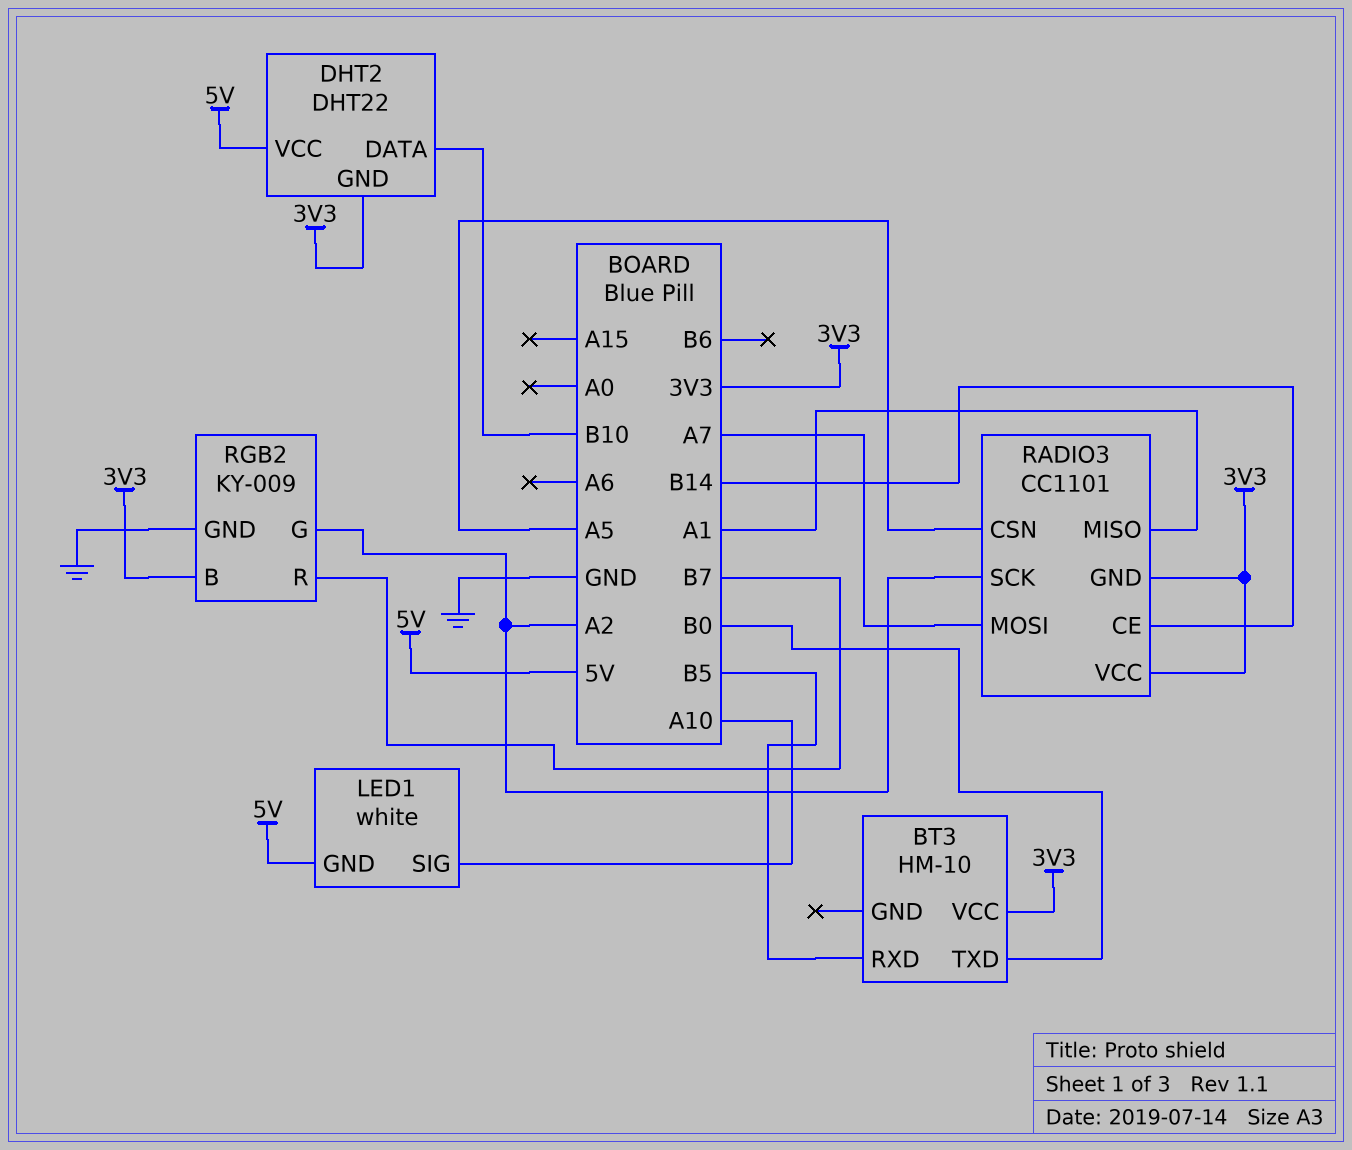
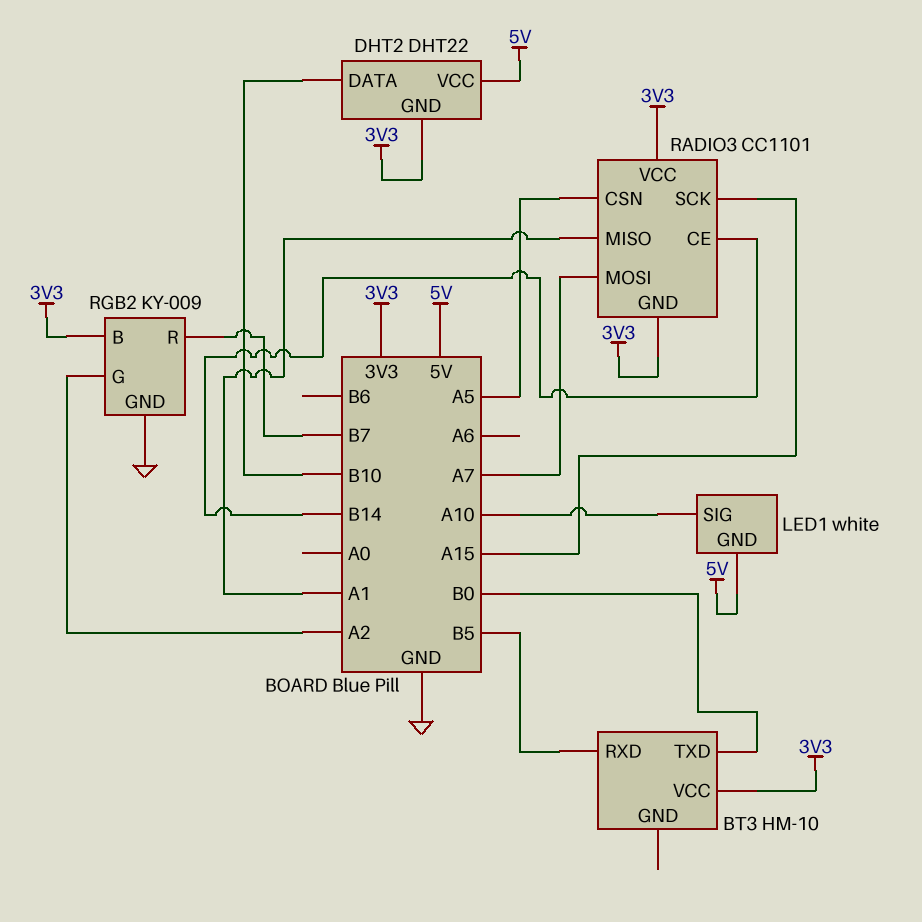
RADIO3 pin SCK: A2 -> A15

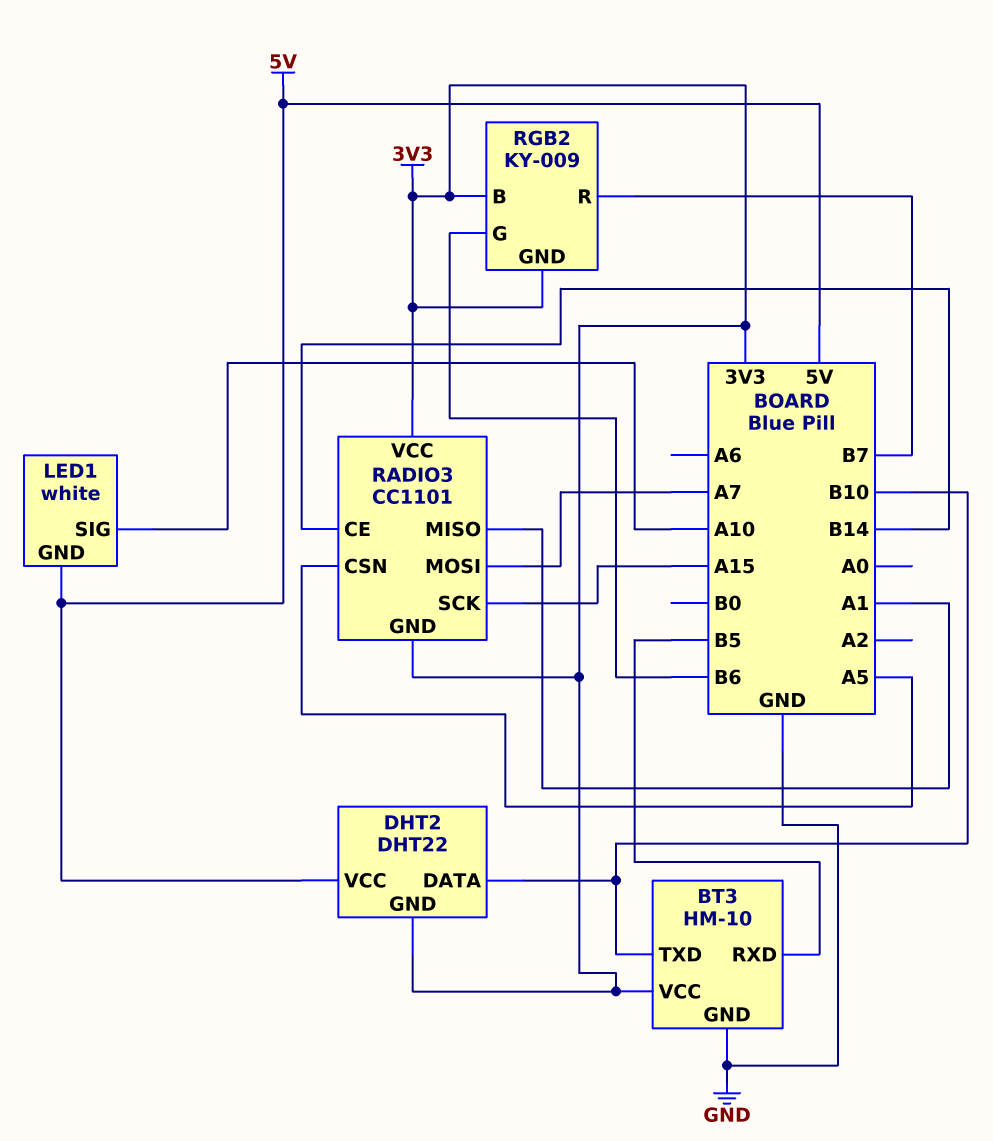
BT3 pin GND: none -> GND
BT3 pin TXD: B0 -> B10
RGB2 pin G: A2 -> B6
RGB2 pin GND: GND -> 3V3

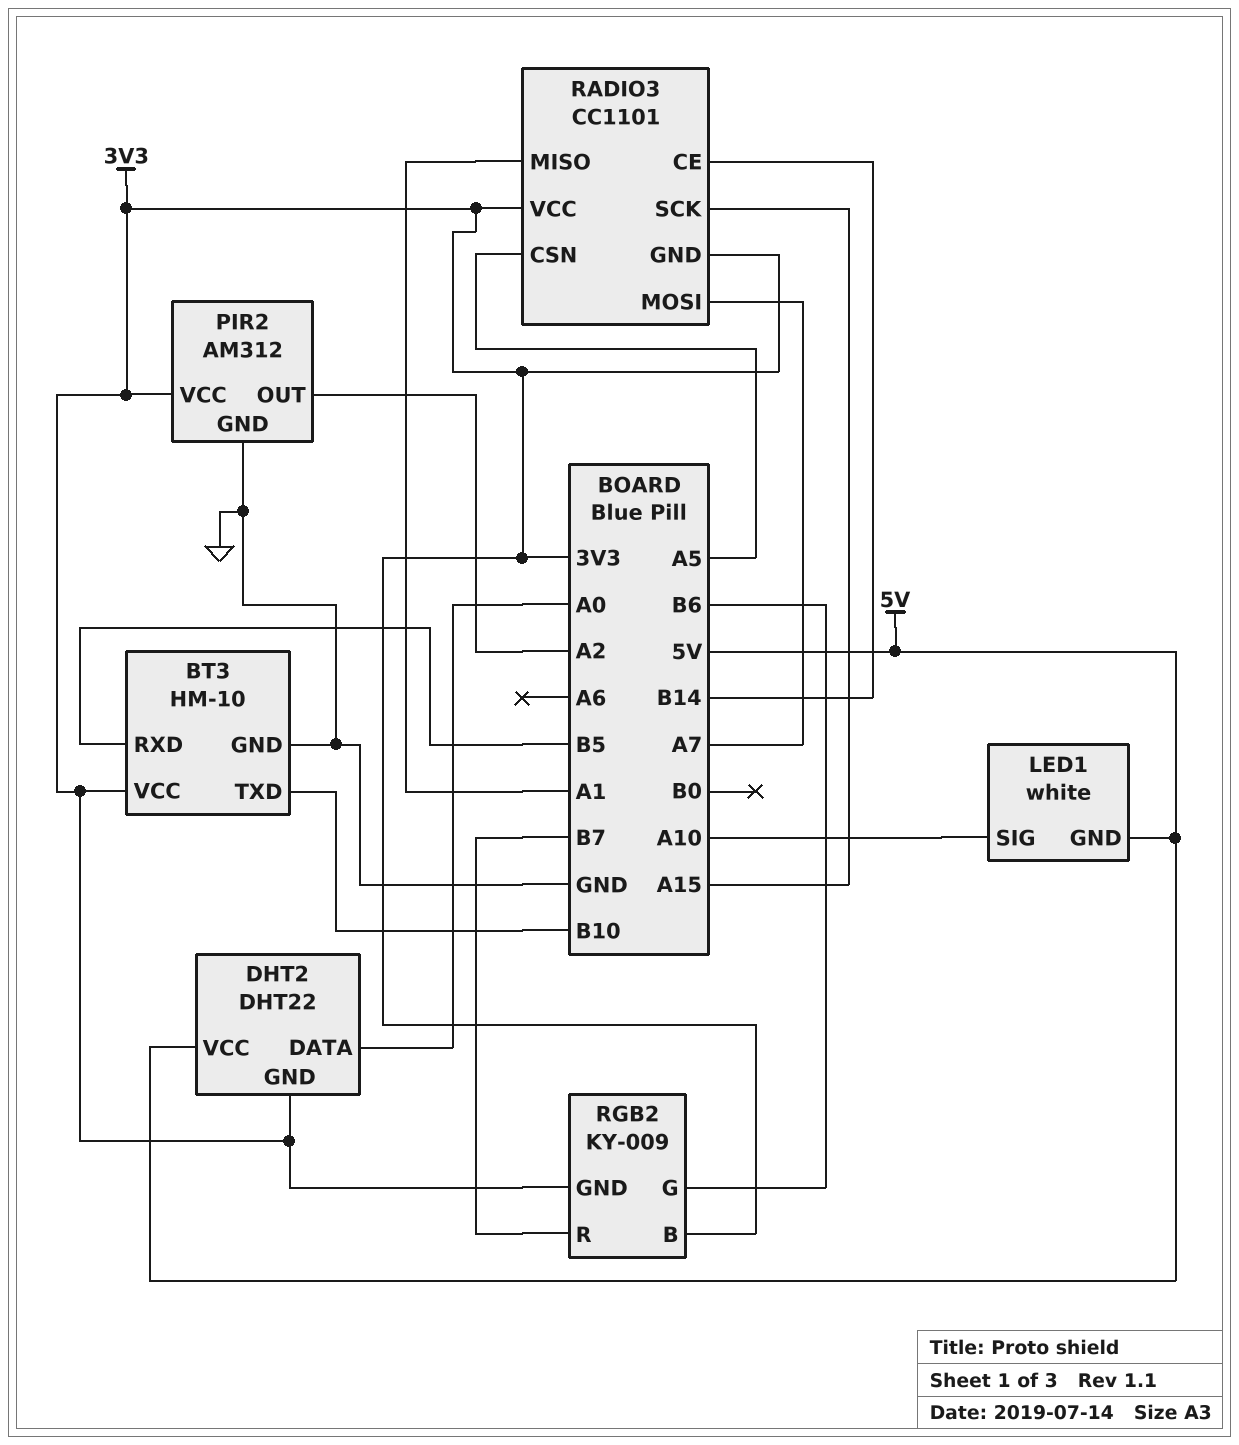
DHT2 pin DATA: B10 -> A0
PIR2: none -> AM312
PIR2 pin GND: none -> GND
PIR2 pin OUT: none -> A2
PIR2 pin VCC: none -> 3V3

